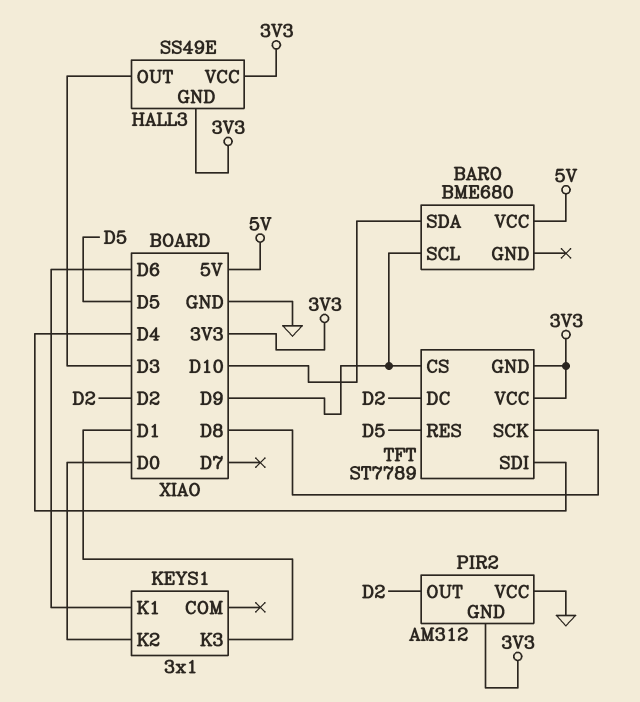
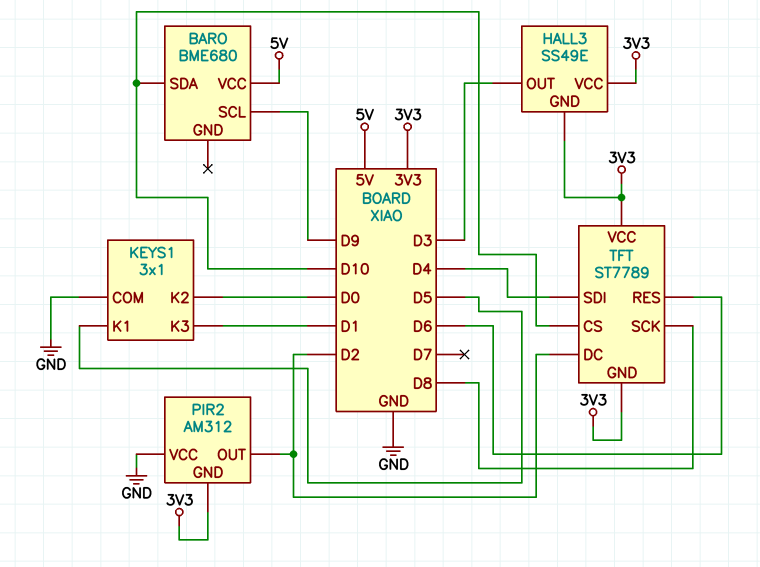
KEYS1 pin COM: none -> GND
KEYS1 pin K1: D6 -> D5
TFT pin CS: D9 -> D10
TFT pin RES: D5 -> D6

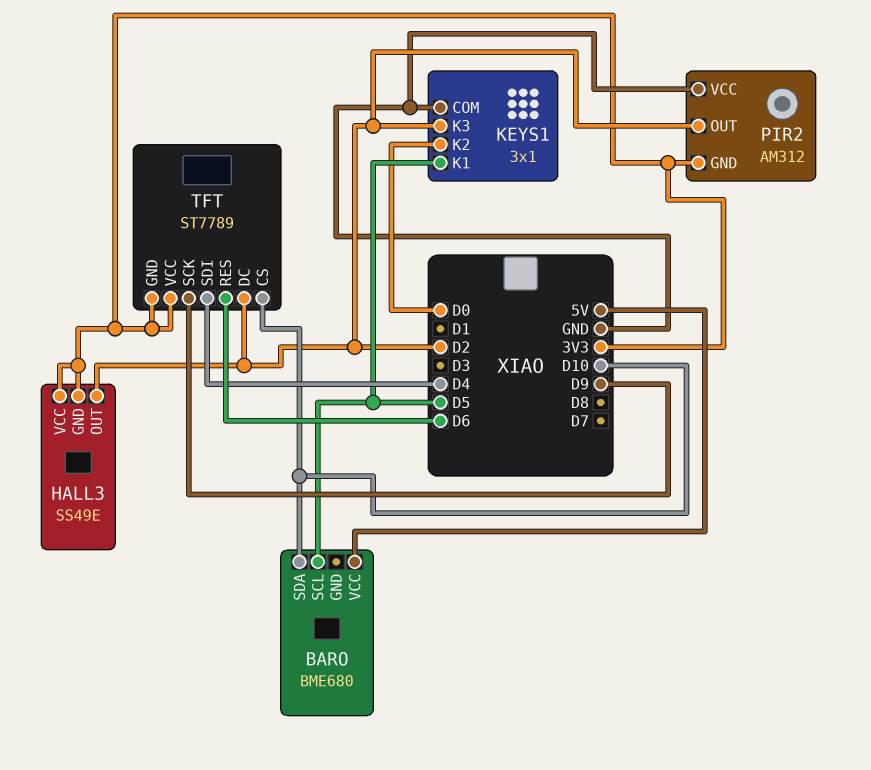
BARO pin SCL: D9 -> D5
HALL3 pin OUT: D3 -> D2
KEYS1 pin K3: D1 -> D2
TFT pin SCK: D8 -> D9

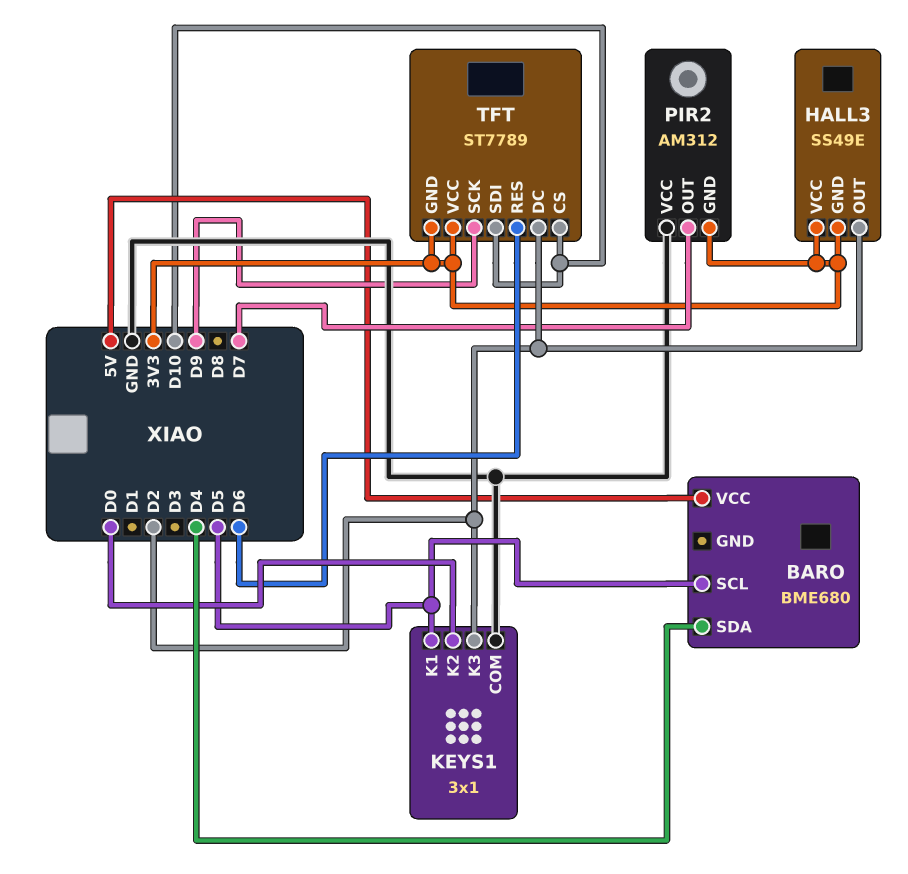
BARO pin SDA: D10 -> D4
PIR2 pin OUT: D2 -> D7
TFT pin SDI: D4 -> D10

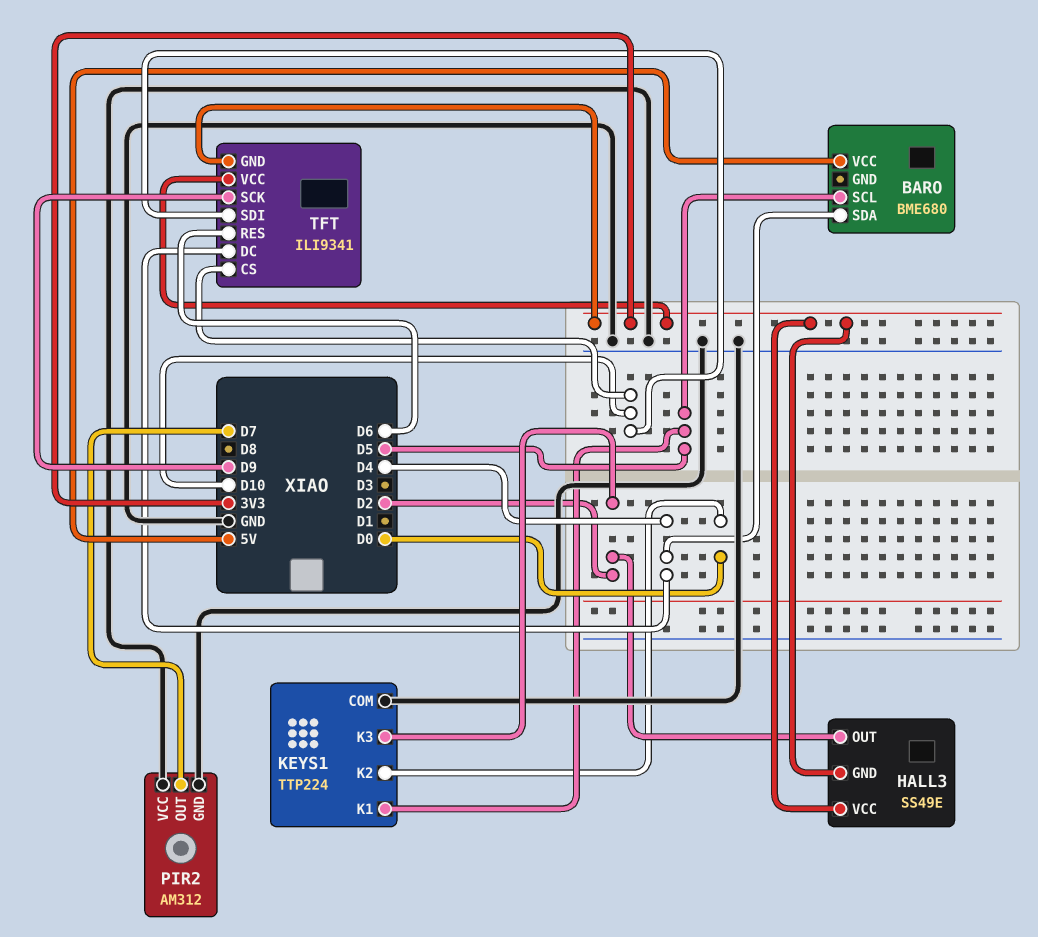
KEYS1: 3x1 -> TTP224
PIR2 pin GND: 3V3 -> GND
TFT: ST7789 -> ILI9341
TFT pin DC: D2 -> D4

